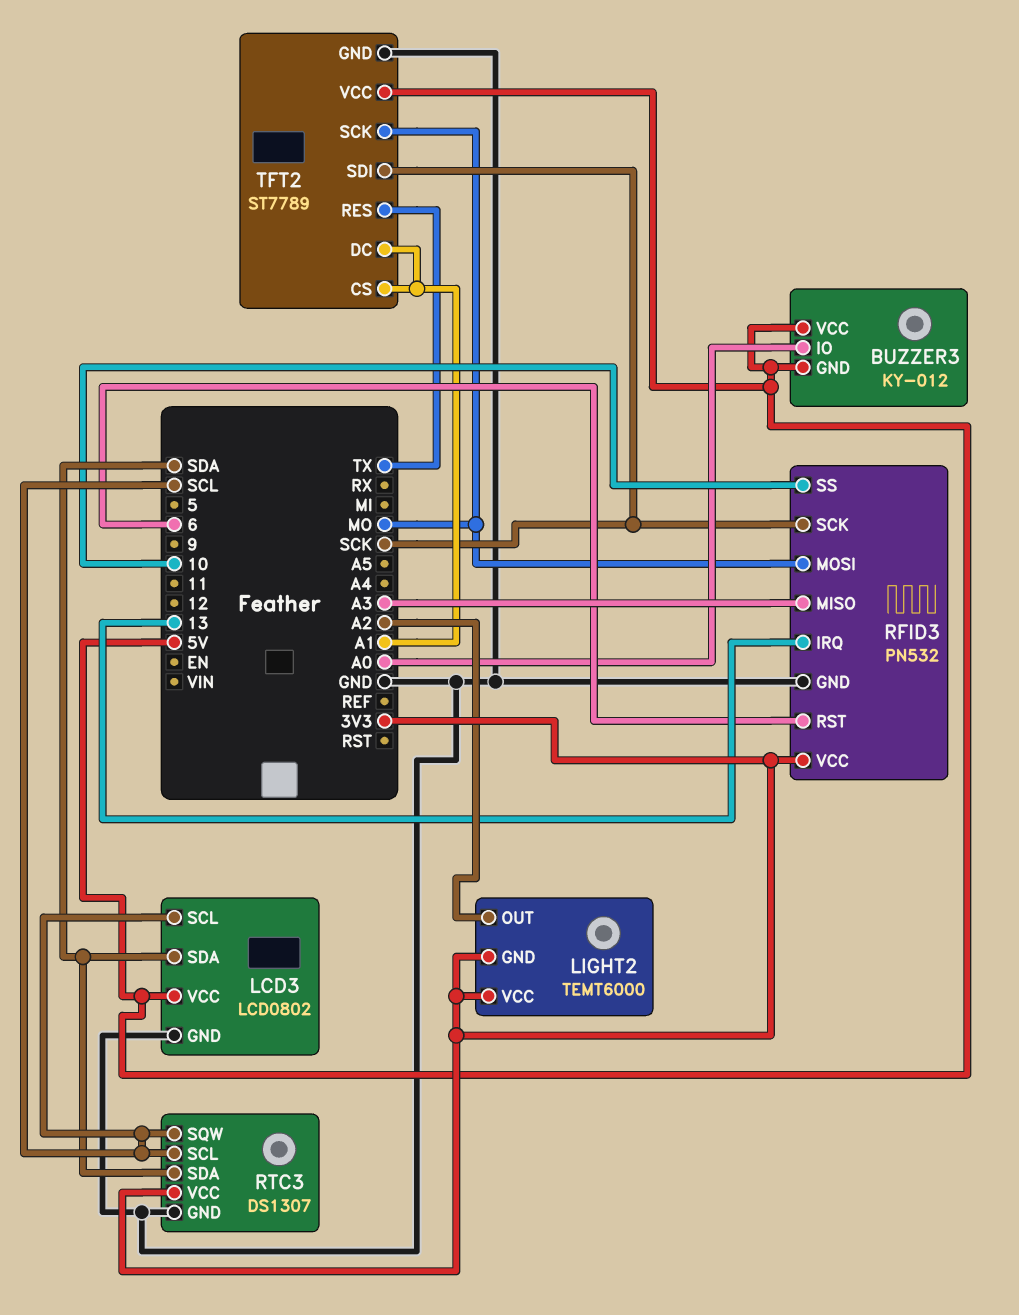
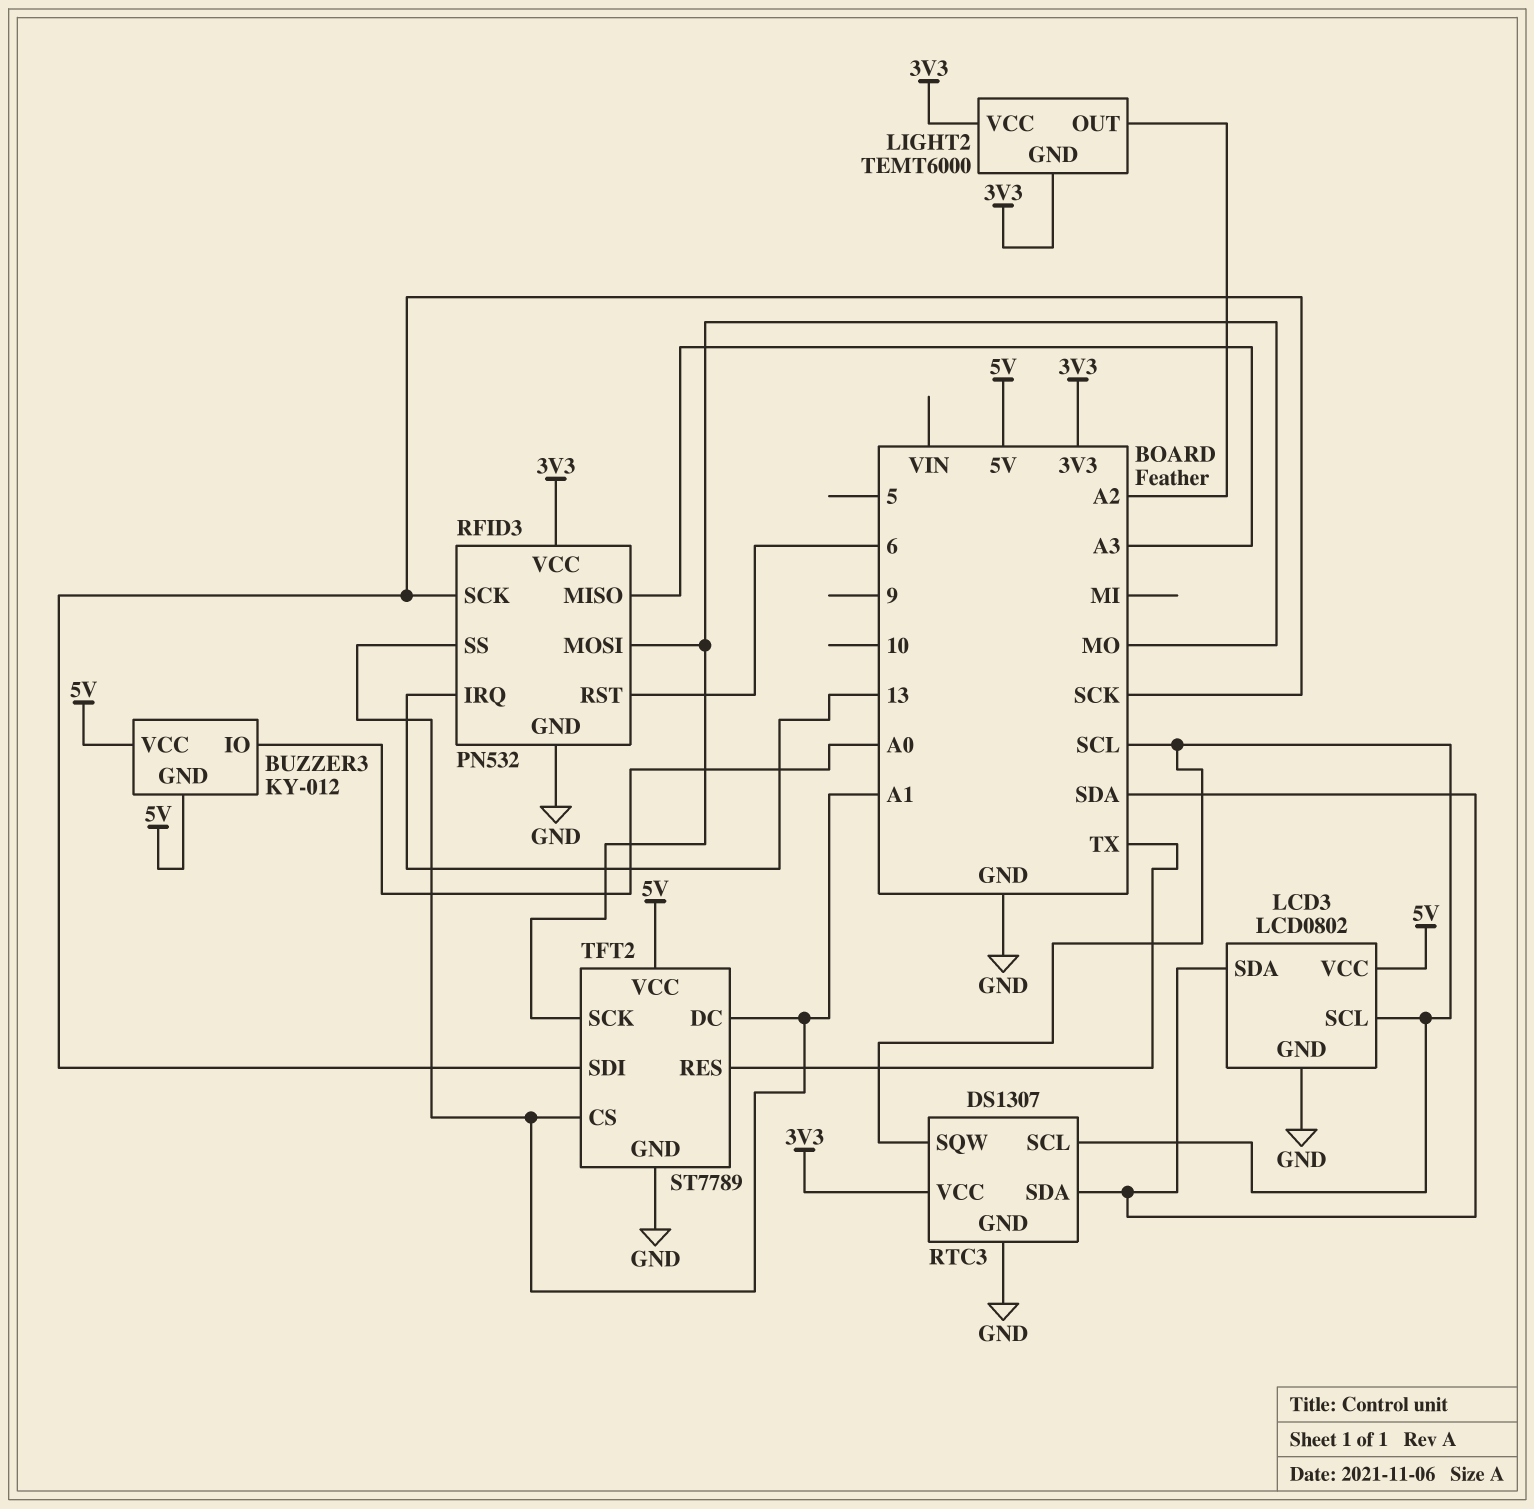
RFID3 pin SS: 10 -> A1

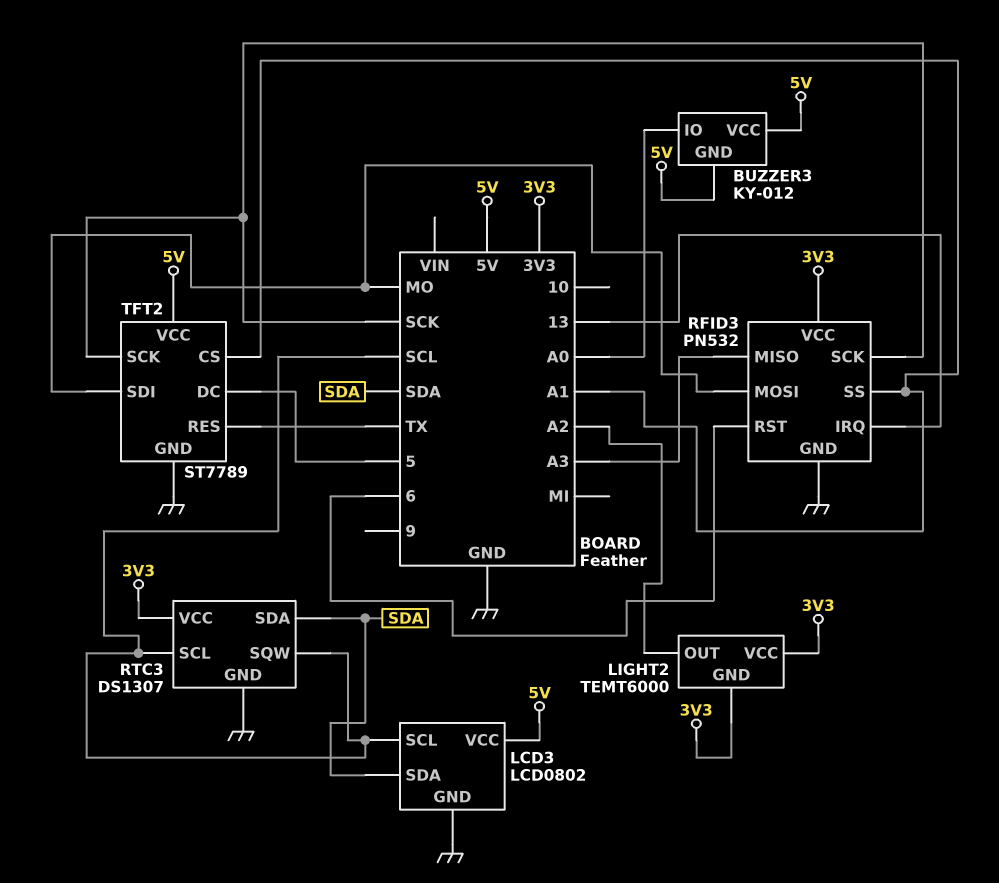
TFT2 pin DC: A1 -> 5
TFT2 pin SCK: MO -> SCK
TFT2 pin SDI: SCK -> MO

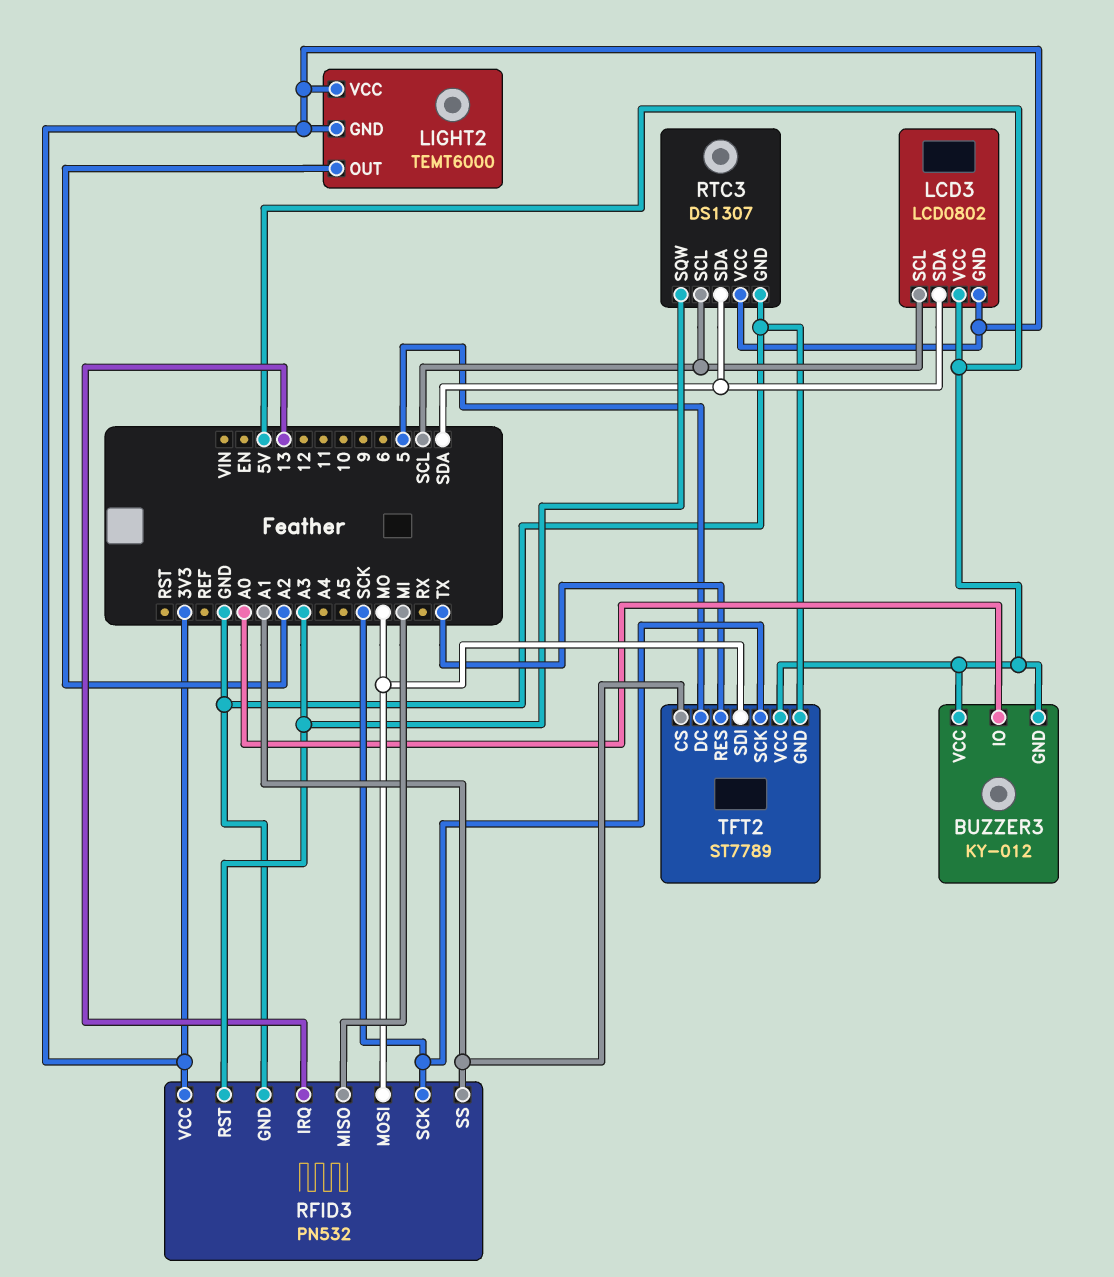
LCD3 pin GND: GND -> 3V3
RFID3 pin MISO: A3 -> MI
RFID3 pin RST: 6 -> A3
RTC3 pin SQW: SCL -> A3

